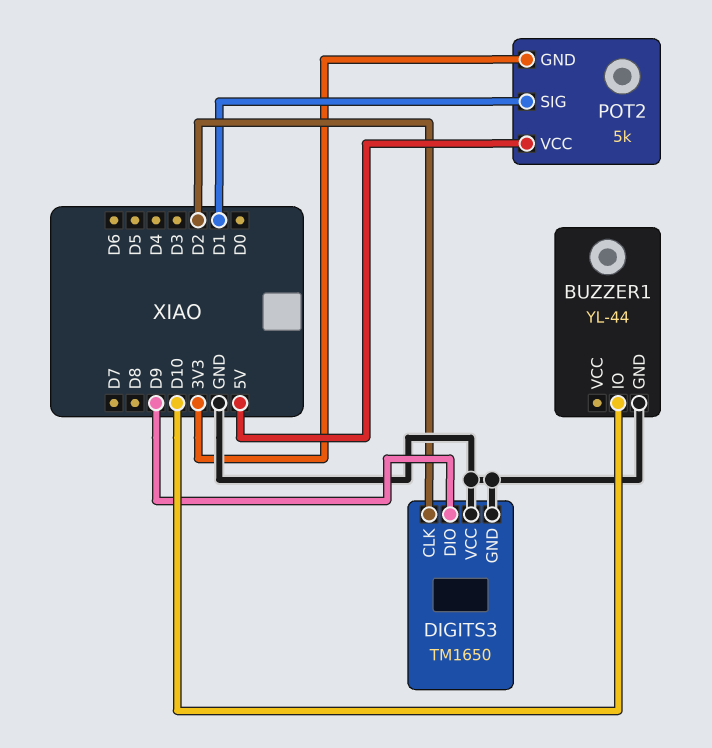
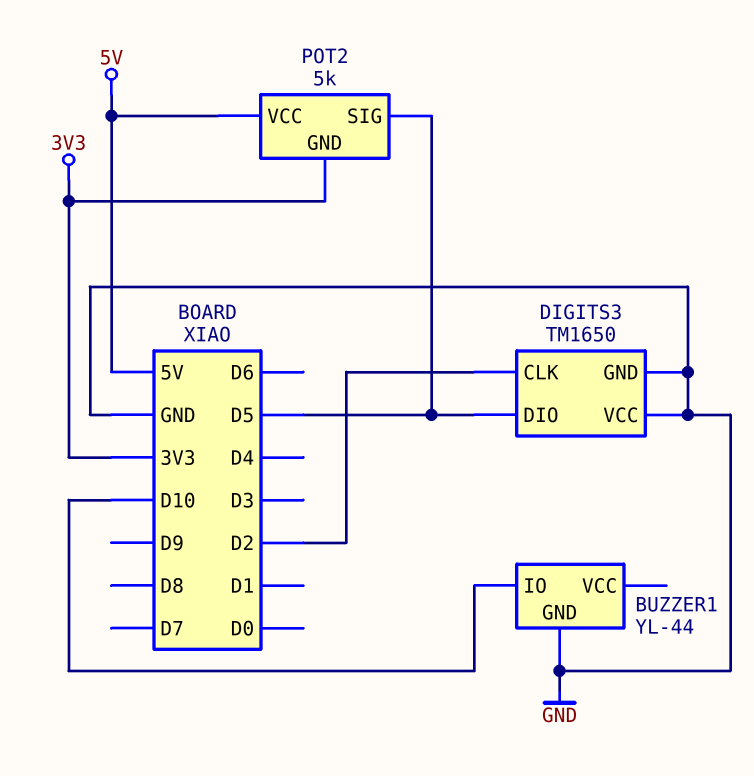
DIGITS3 pin DIO: D9 -> D5
POT2 pin SIG: D1 -> D5

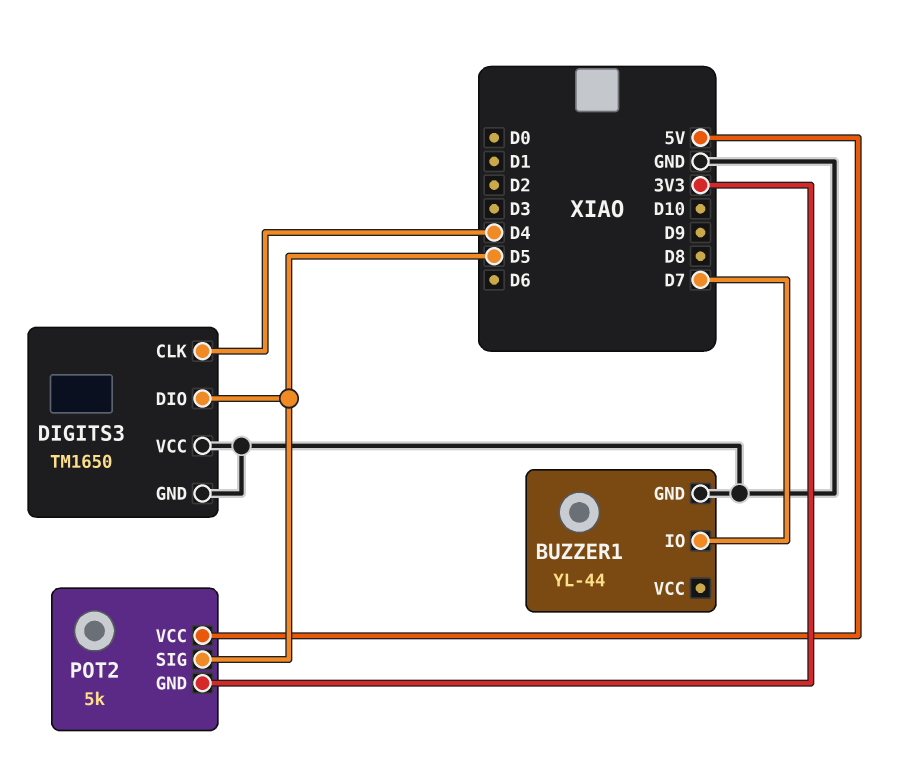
BUZZER1 pin IO: D10 -> D7
DIGITS3 pin CLK: D2 -> D4

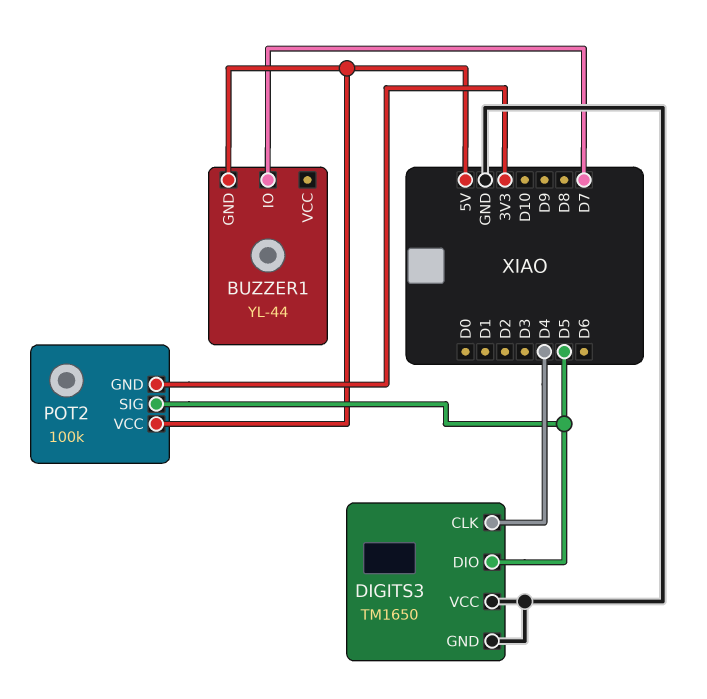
BUZZER1 pin GND: GND -> 5V
POT2: 5k -> 100k

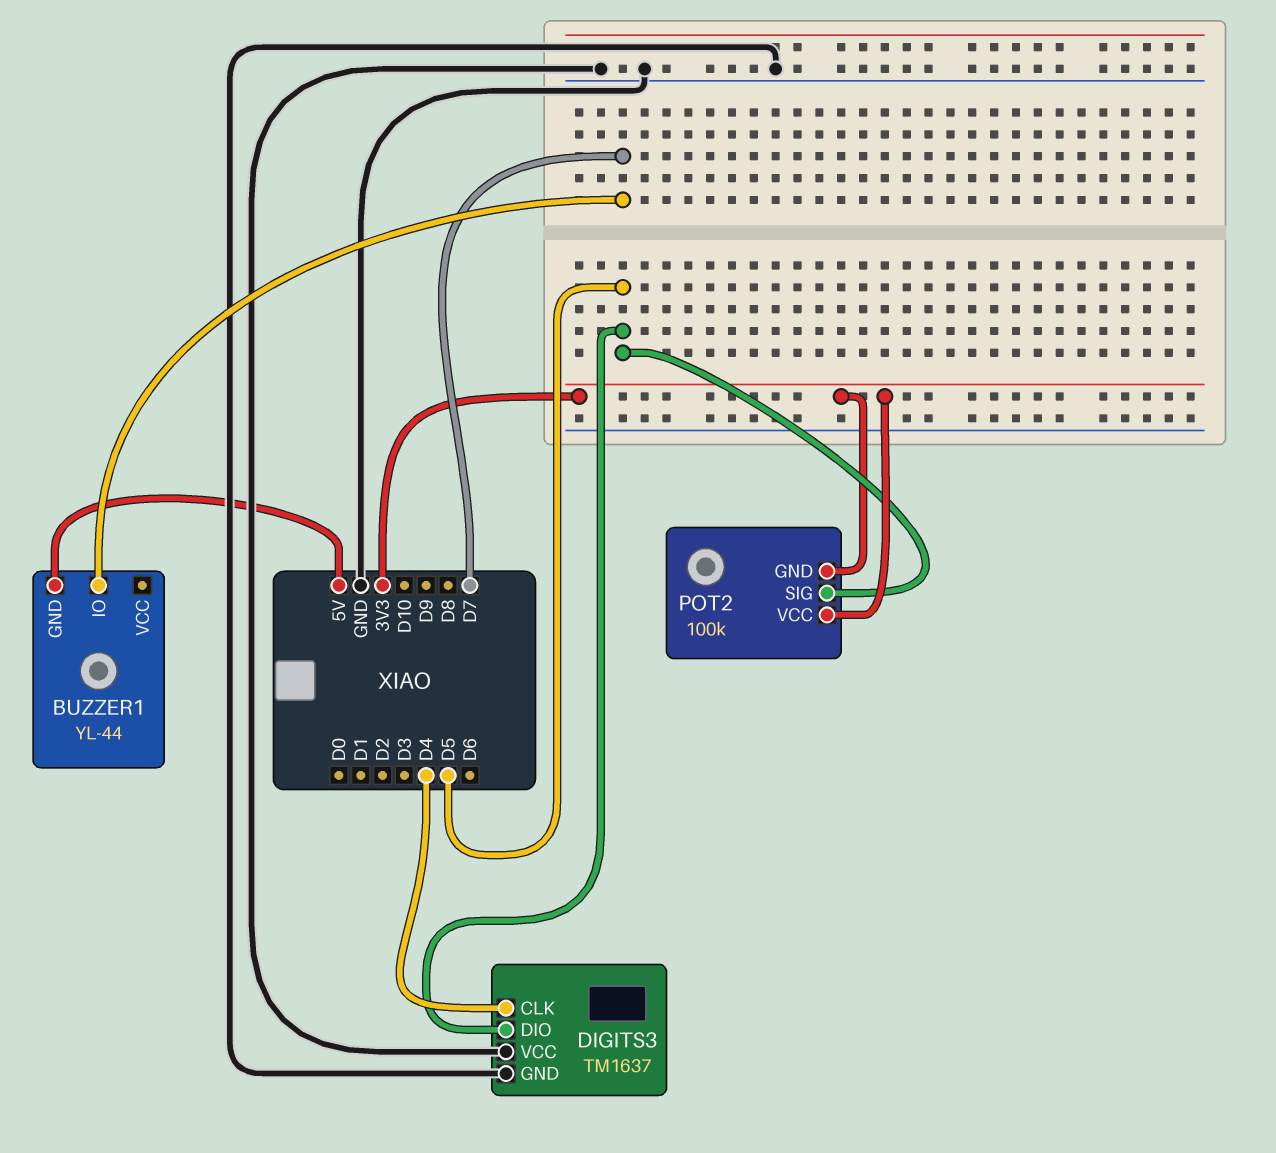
DIGITS3: TM1650 -> TM1637
POT2 pin VCC: 5V -> 3V3

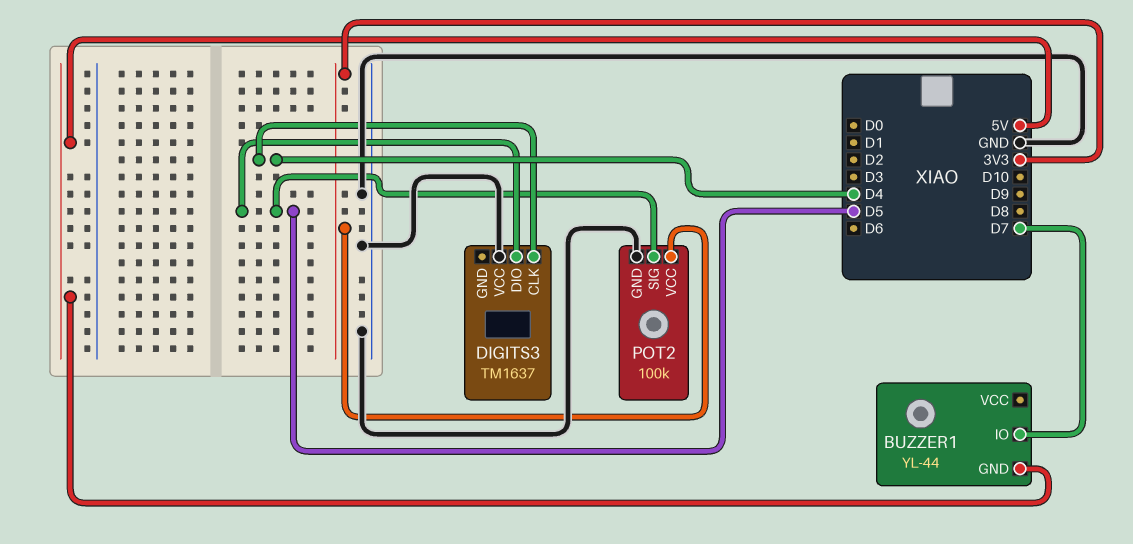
DIGITS3 pin GND: GND -> none
POT2 pin GND: 3V3 -> GND

